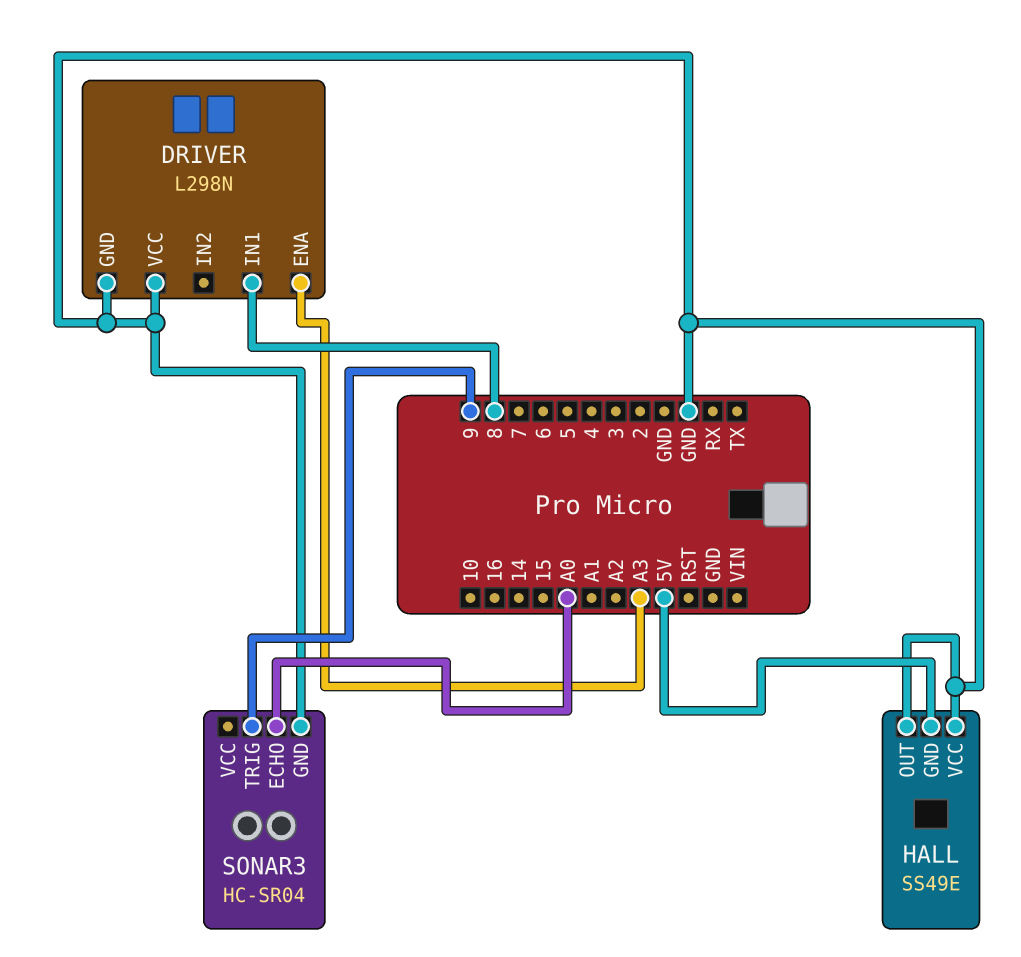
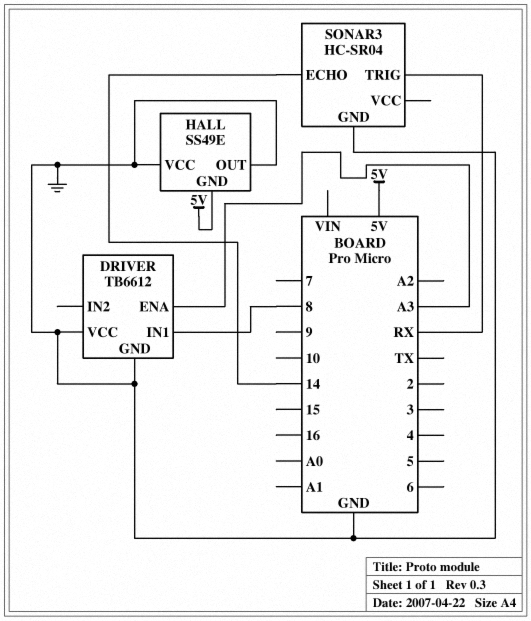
DRIVER: L298N -> TB6612
SONAR3 pin ECHO: A0 -> 14
SONAR3 pin TRIG: 9 -> RX

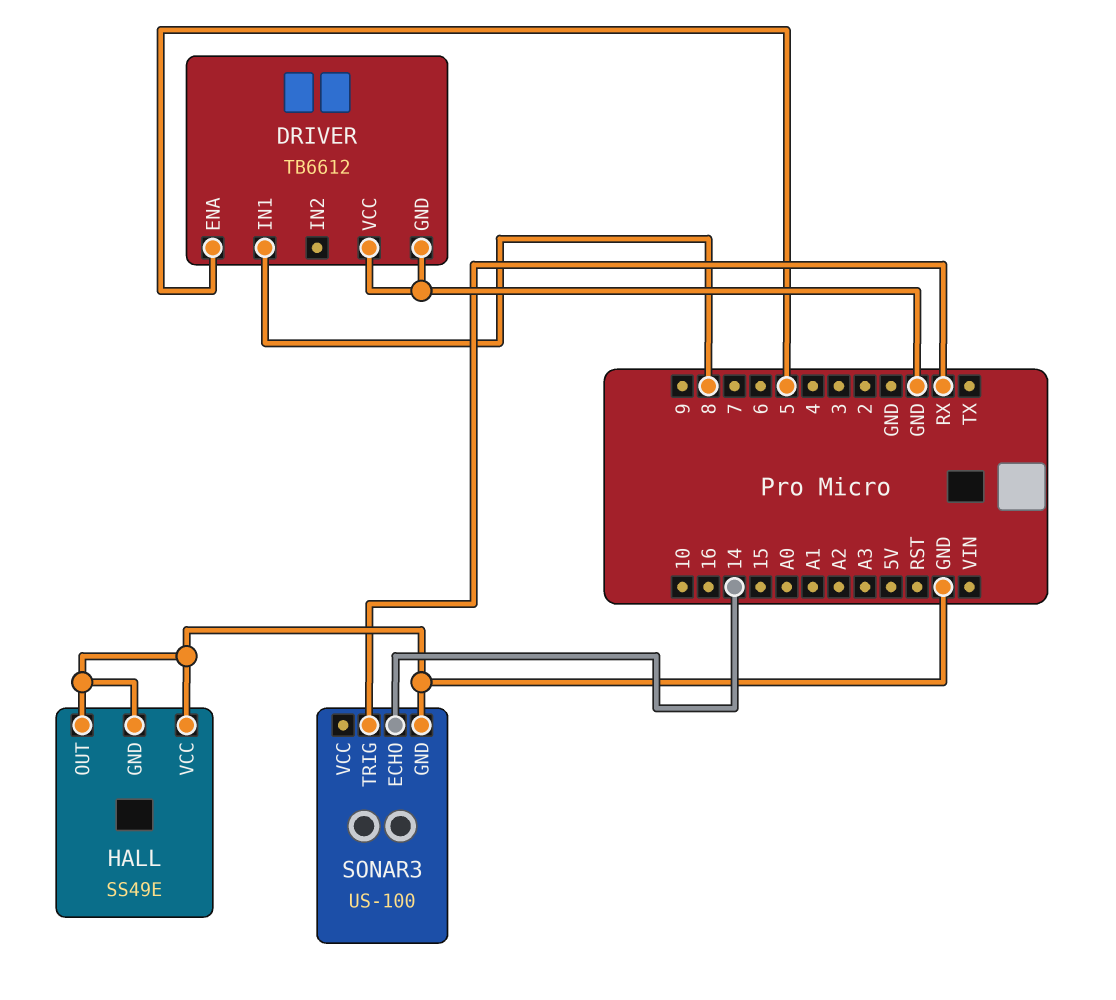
DRIVER pin ENA: A3 -> 5
HALL pin GND: 5V -> GND
SONAR3: HC-SR04 -> US-100

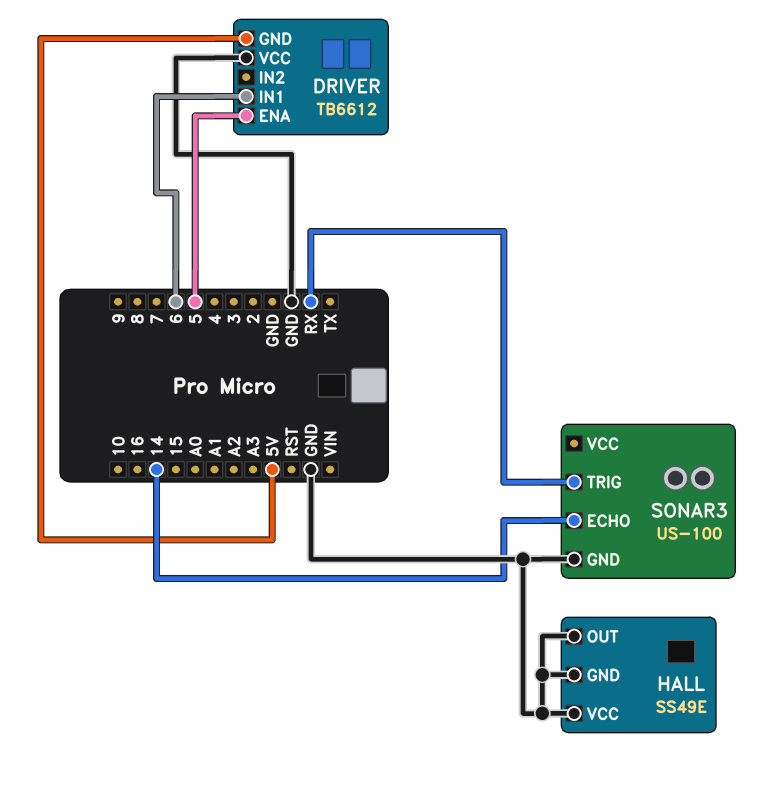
DRIVER pin GND: GND -> 5V
DRIVER pin IN1: 8 -> 6

